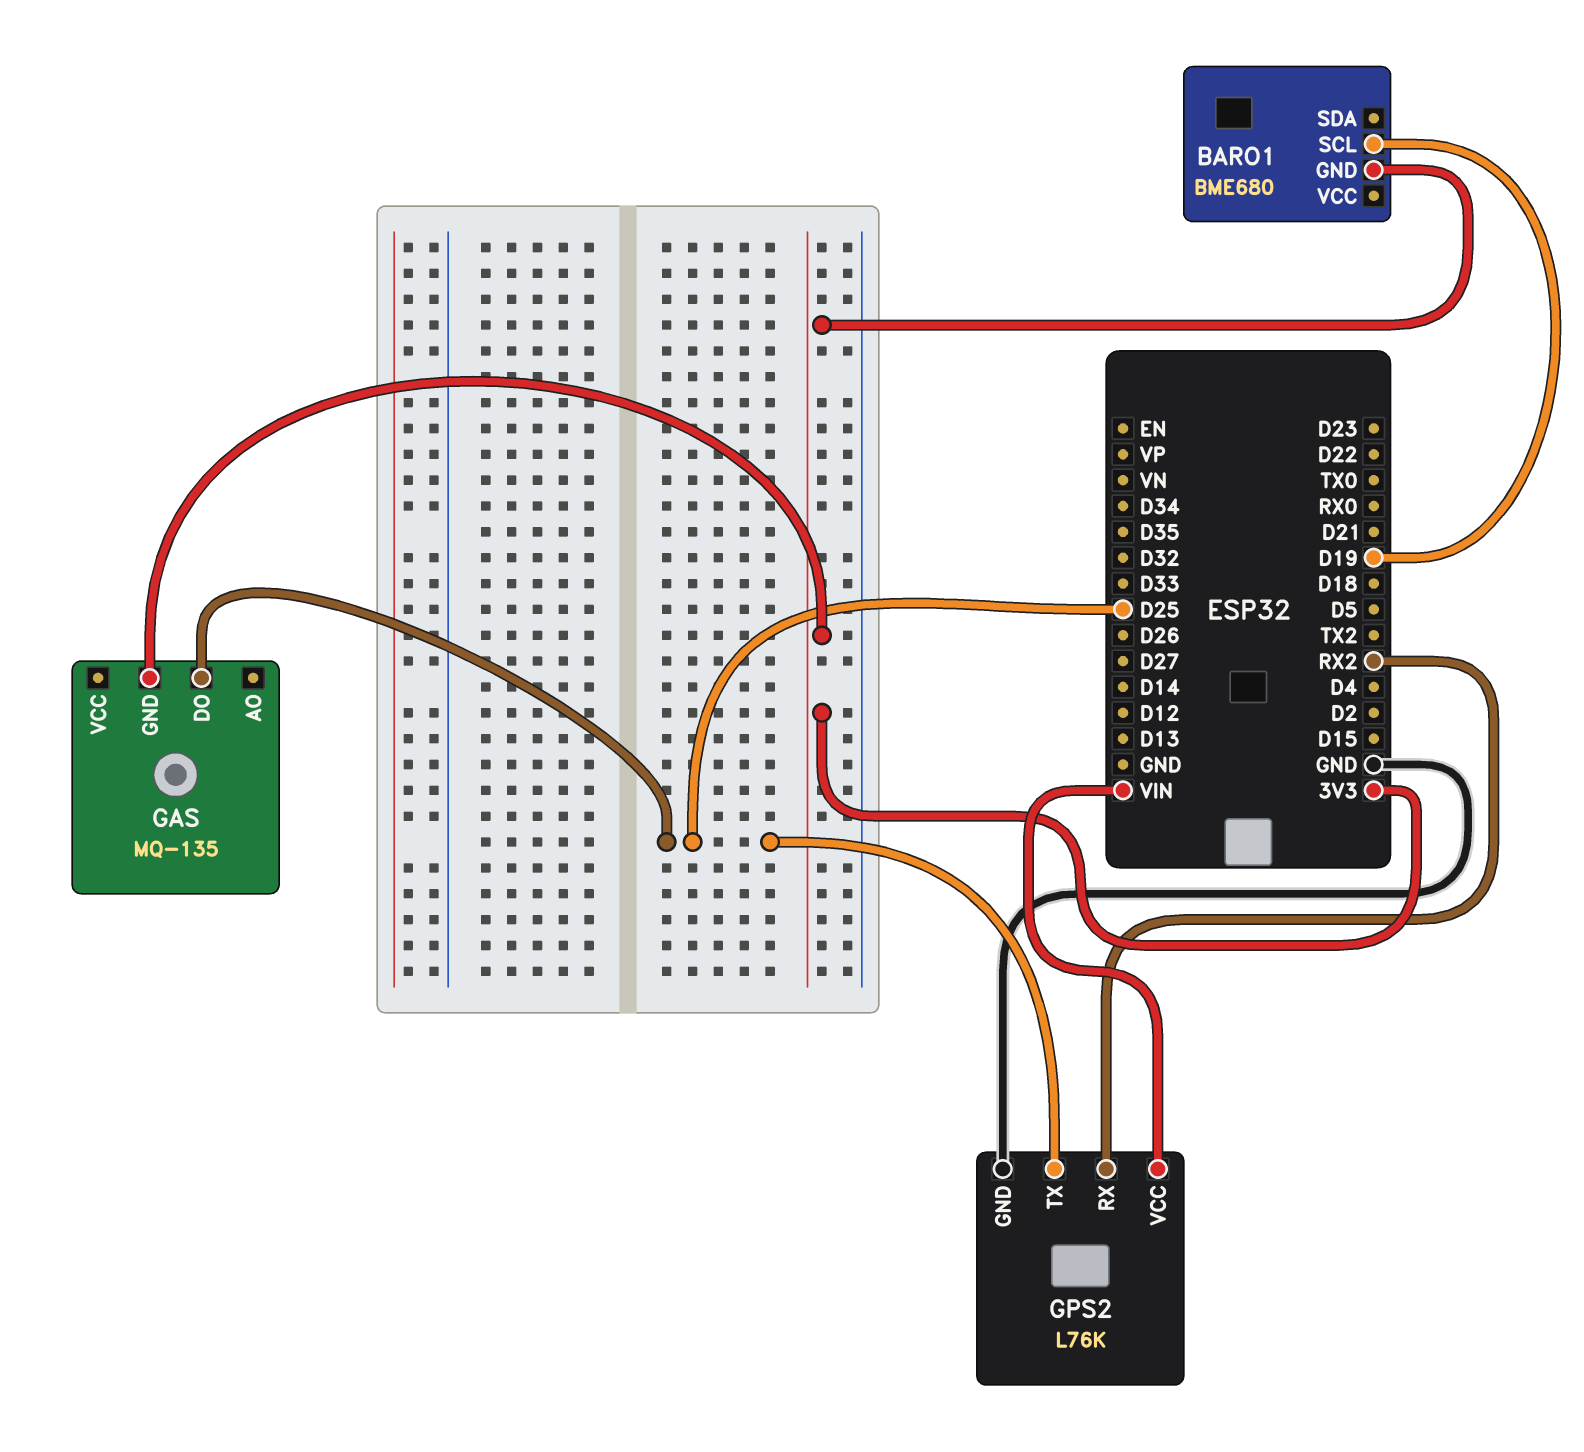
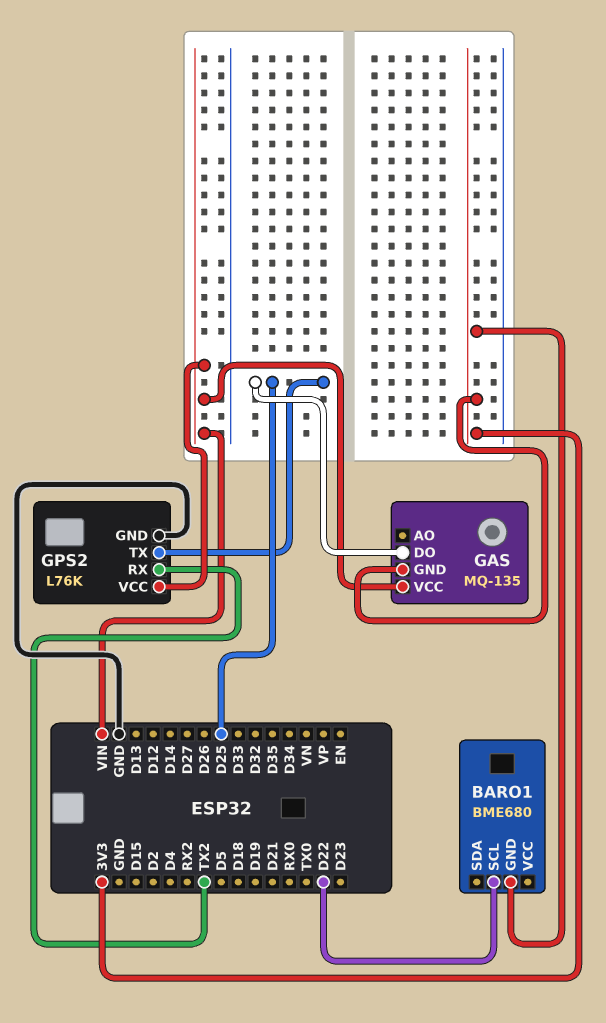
BARO1 pin SCL: D19 -> D22
GAS pin VCC: none -> VIN
GPS2 pin RX: RX2 -> TX2

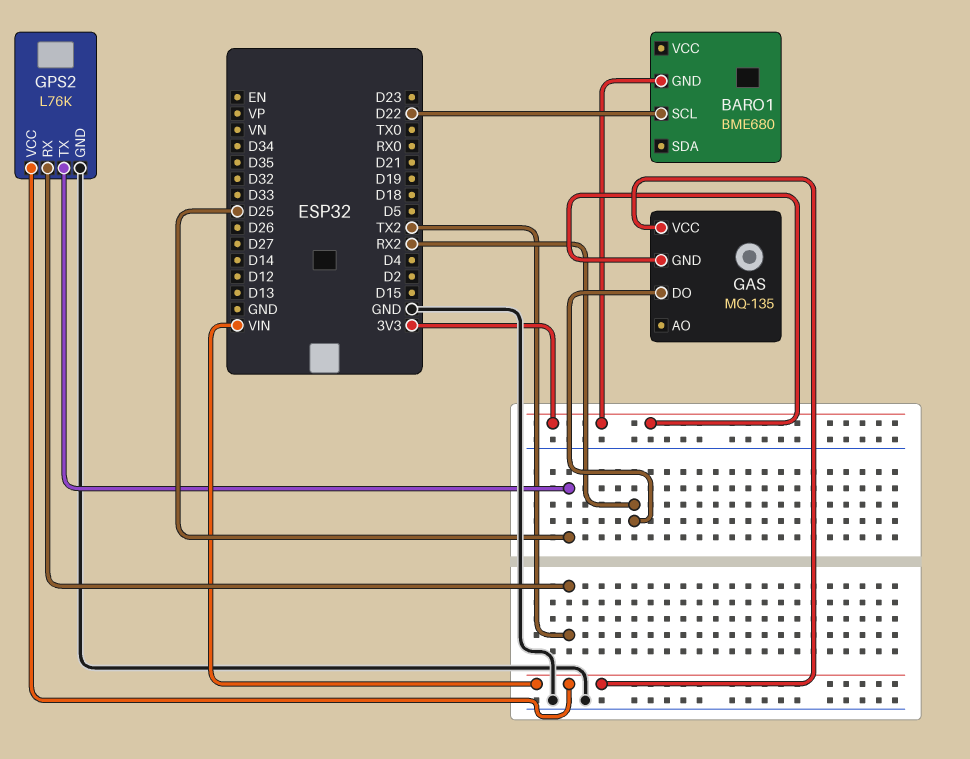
GAS pin DO: D25 -> RX2

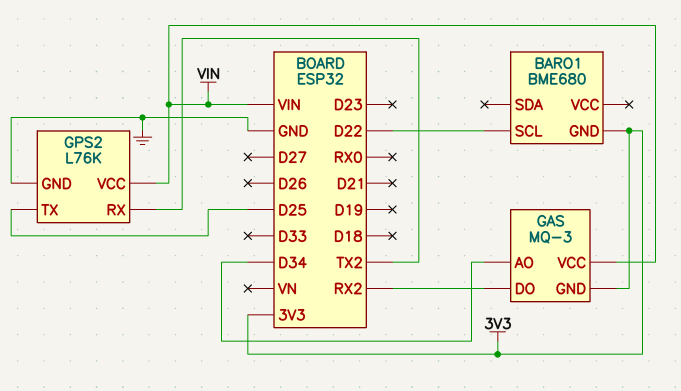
GAS: MQ-135 -> MQ-3
GAS pin AO: none -> D34

